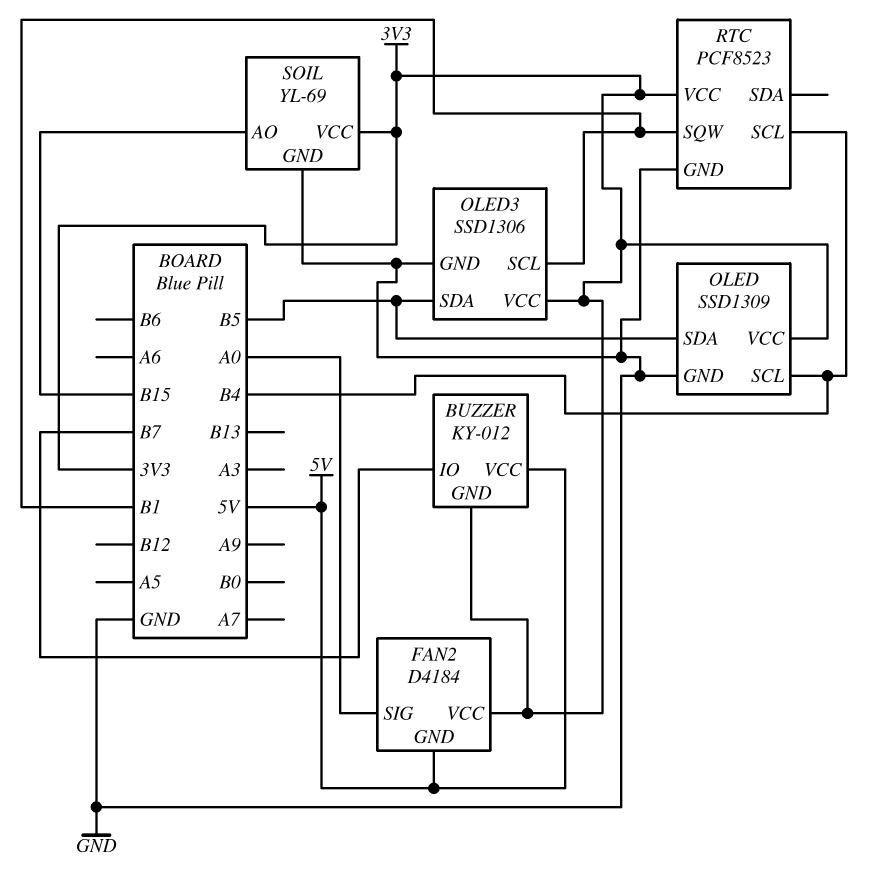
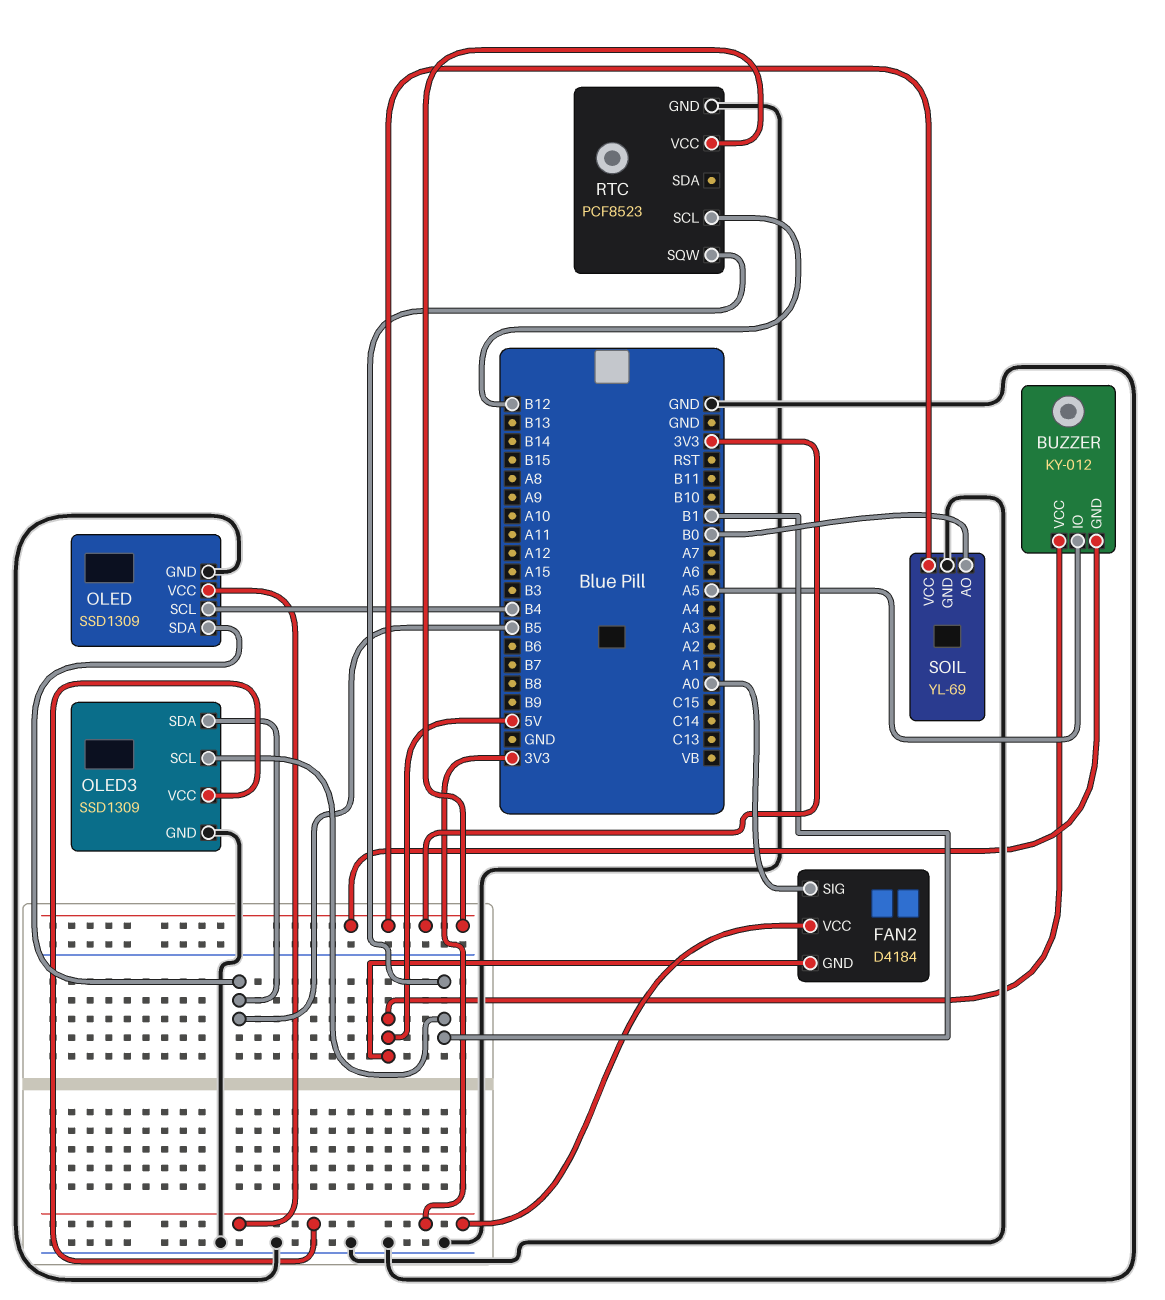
BUZZER pin IO: B7 -> A5
OLED3: SSD1306 -> SSD1309
RTC pin SCL: B4 -> B12
SOIL pin AO: B15 -> B0

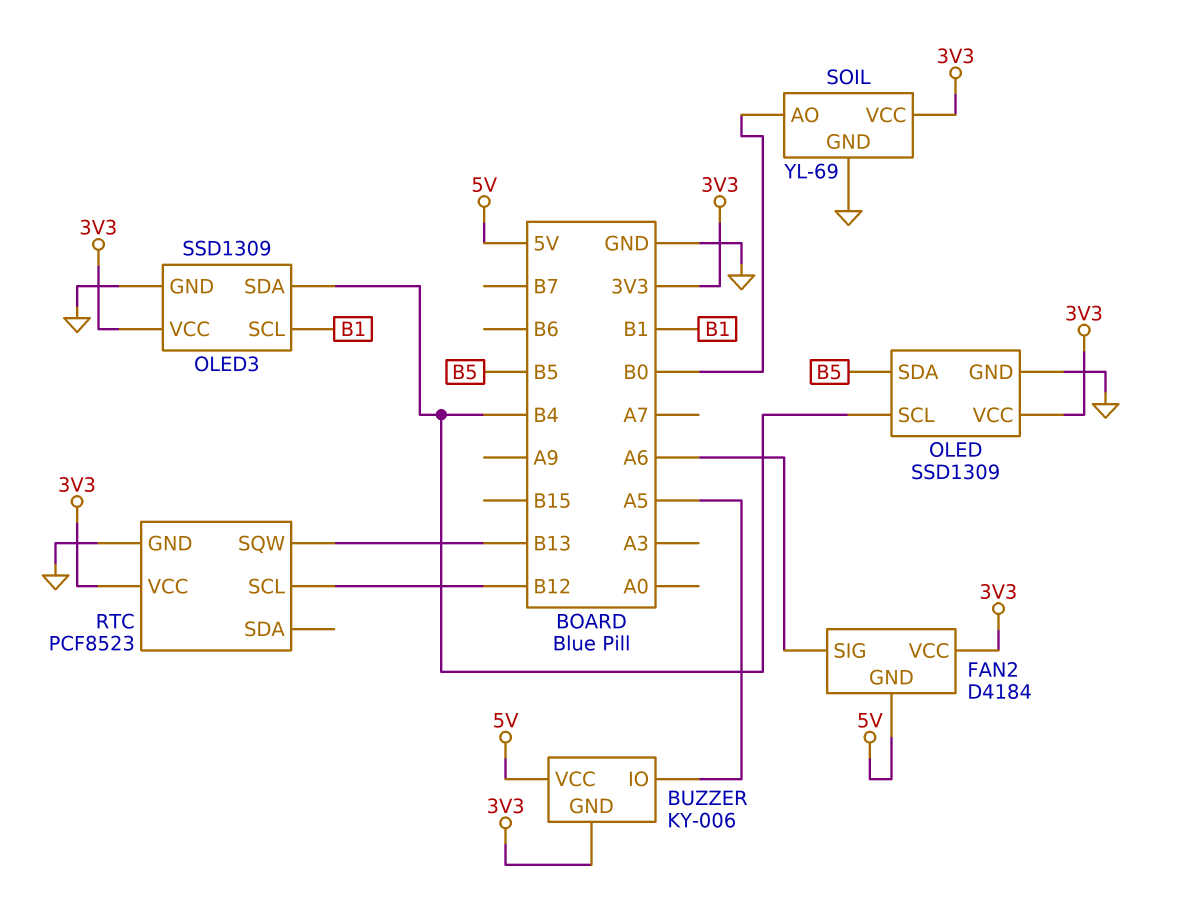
BUZZER: KY-012 -> KY-006
FAN2 pin SIG: A0 -> A6
OLED3 pin SDA: B5 -> B4
RTC pin SQW: B1 -> B13

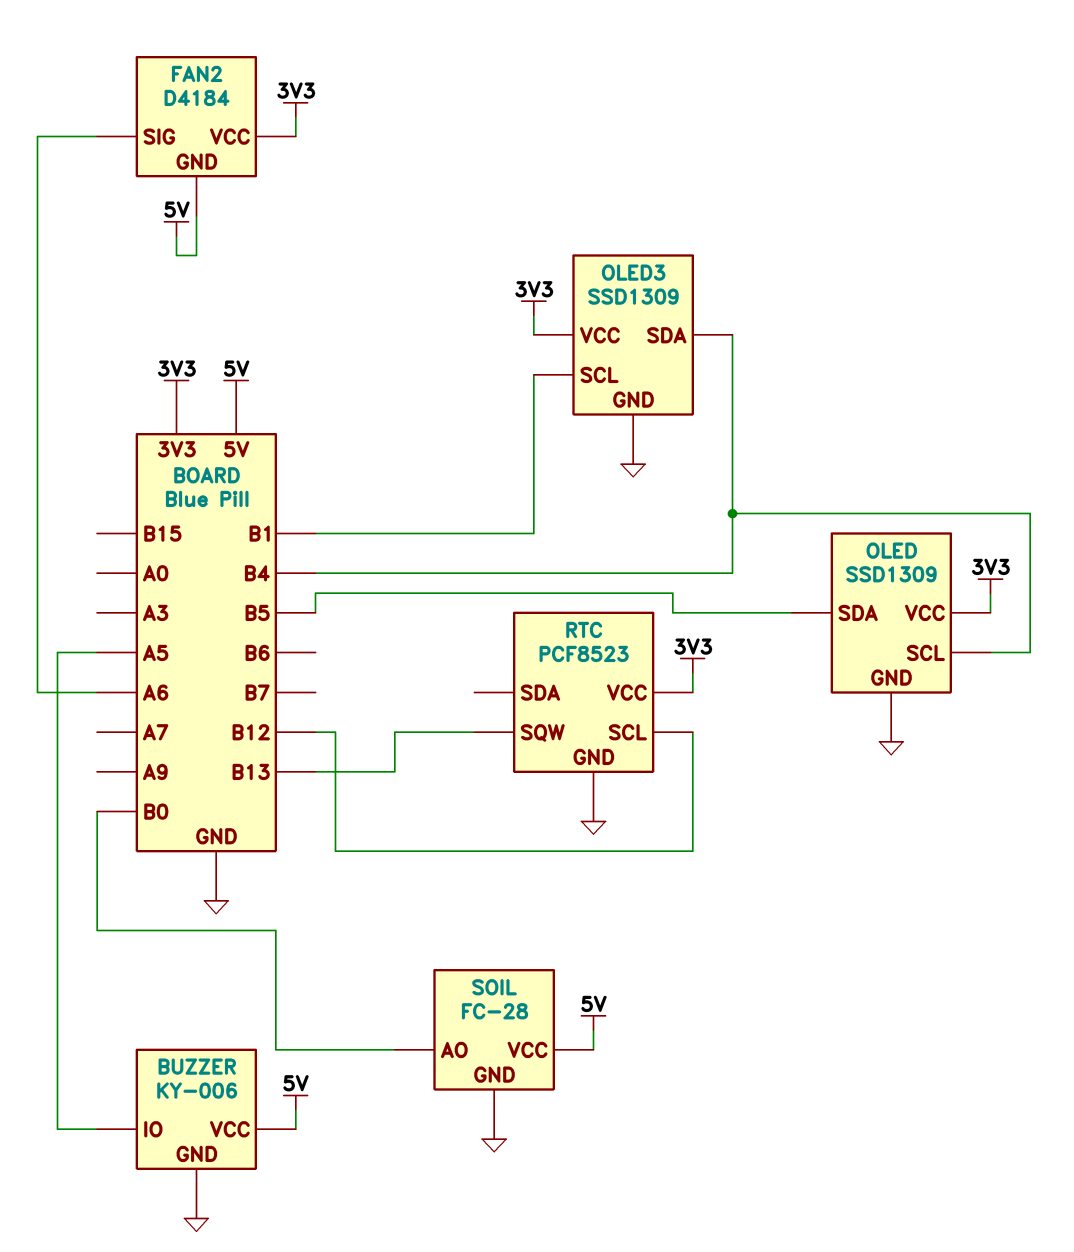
BUZZER pin GND: 3V3 -> GND
SOIL: YL-69 -> FC-28
SOIL pin VCC: 3V3 -> 5V

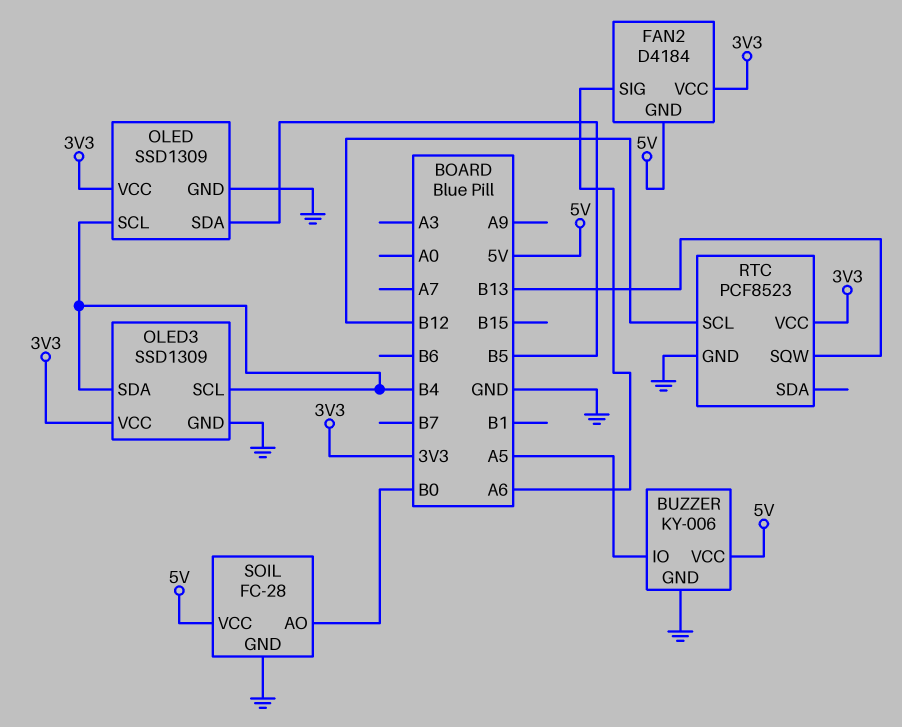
OLED3 pin SCL: B1 -> B4

